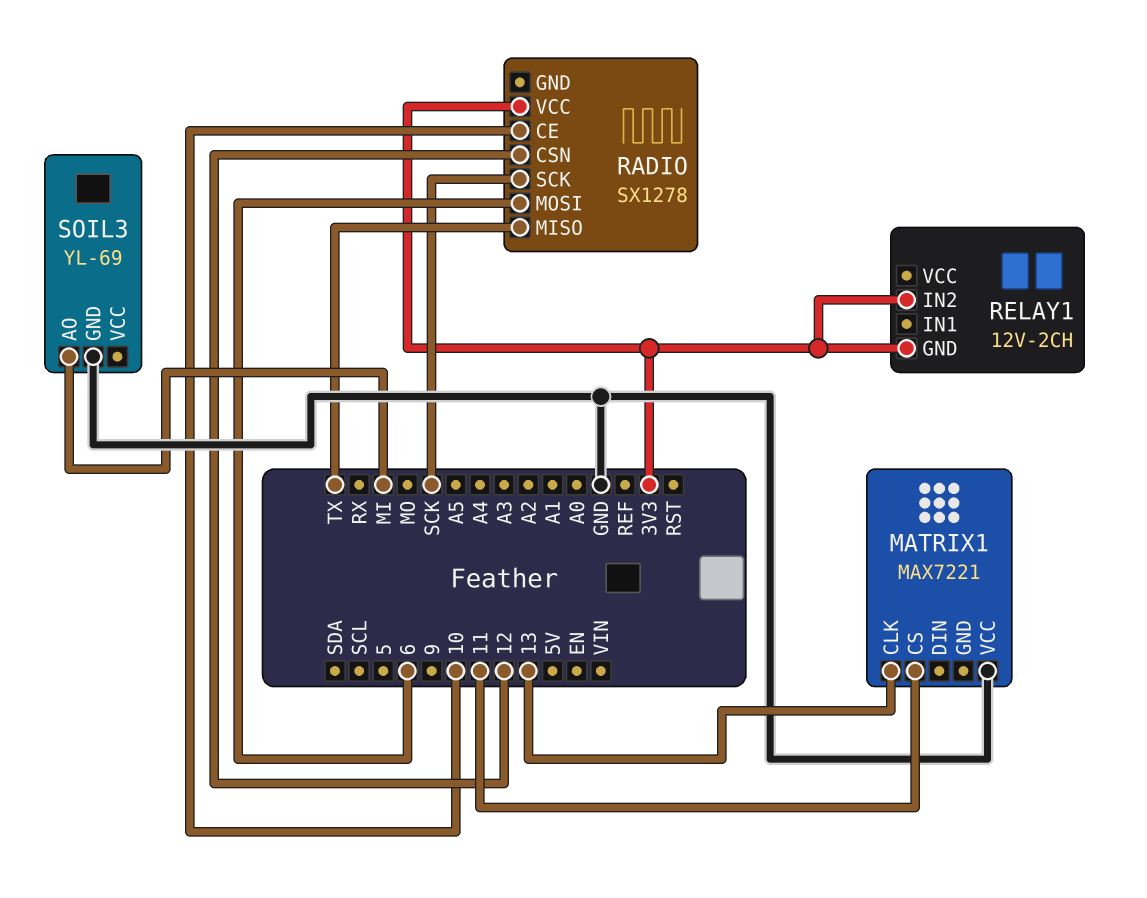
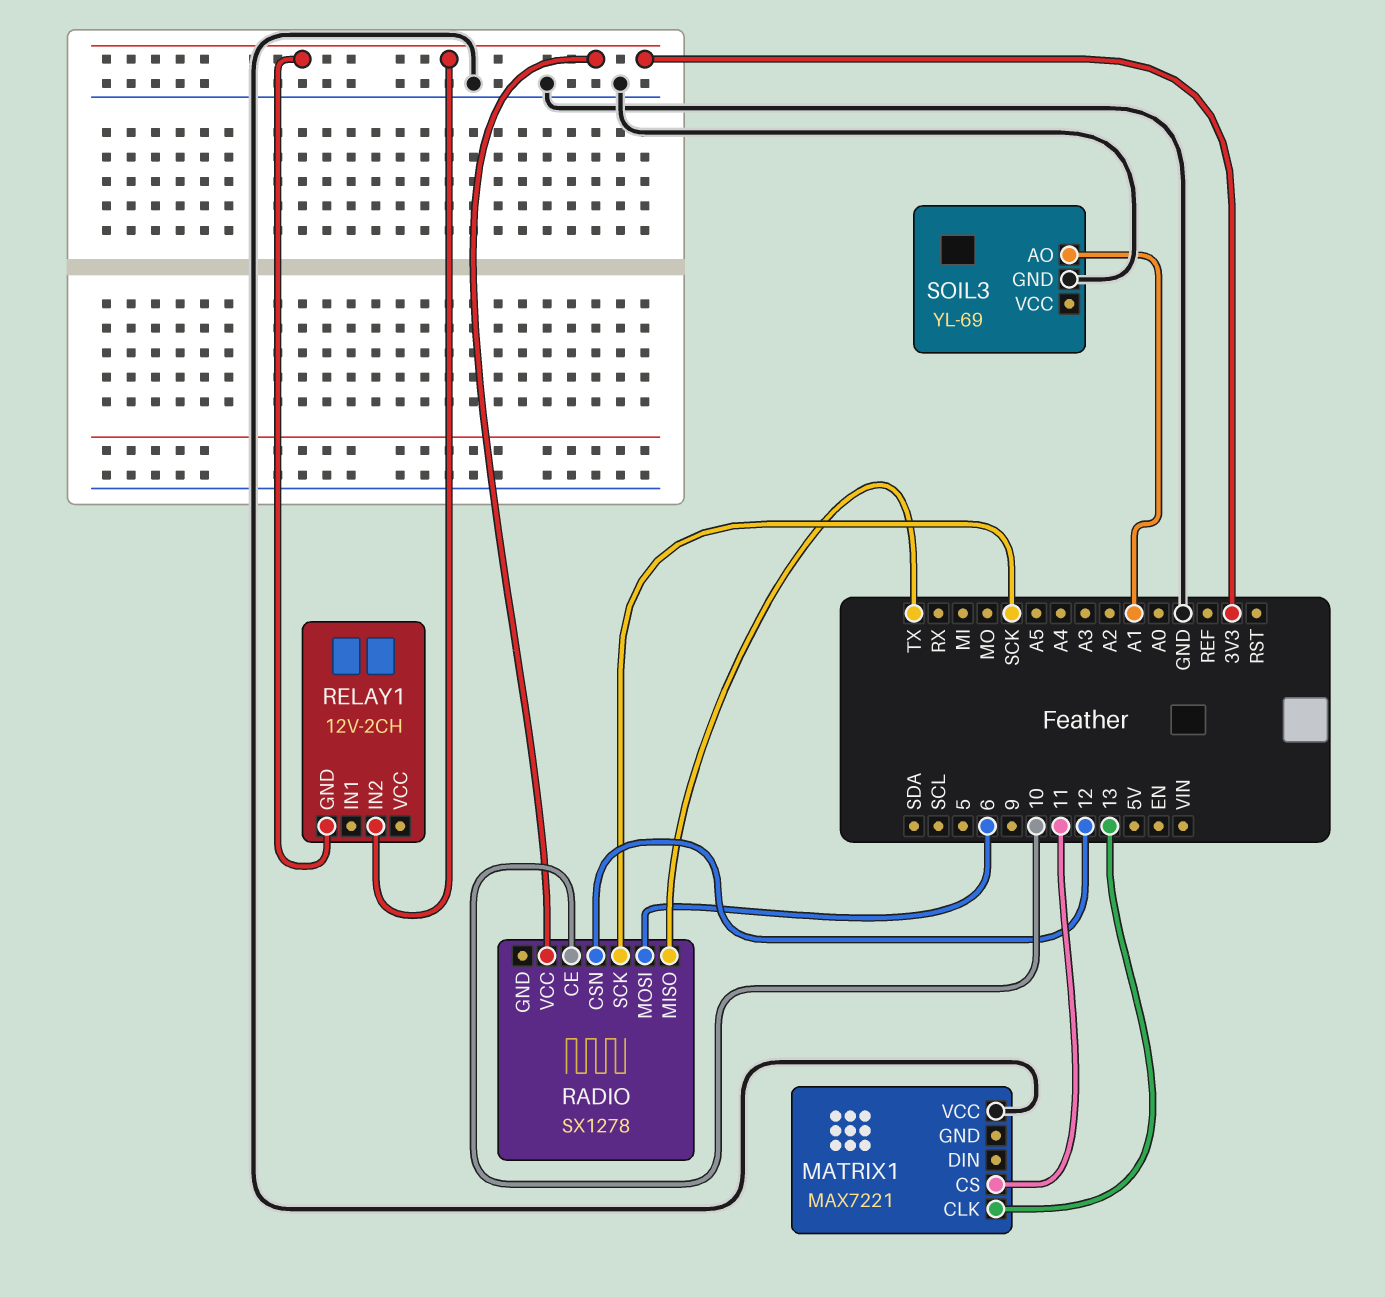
SOIL3 pin AO: MI -> A1

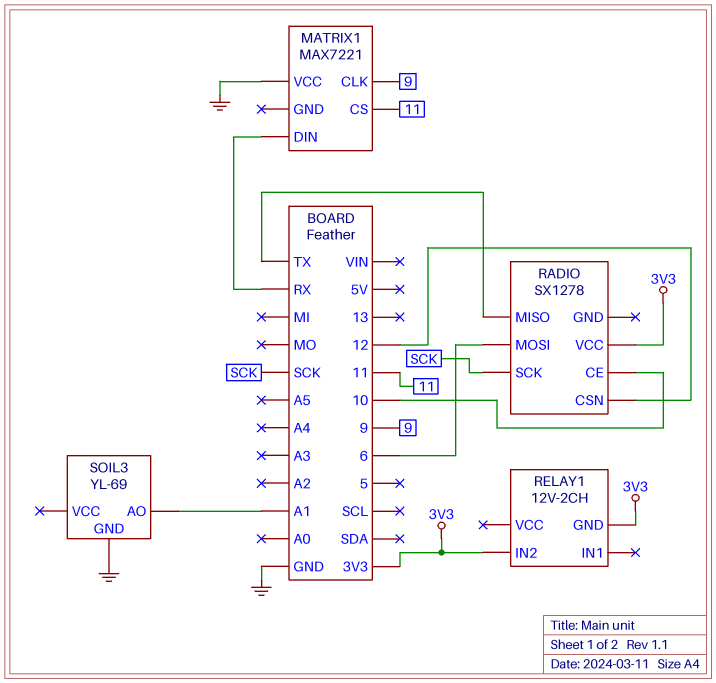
MATRIX1 pin CLK: 13 -> 9
MATRIX1 pin DIN: none -> RX

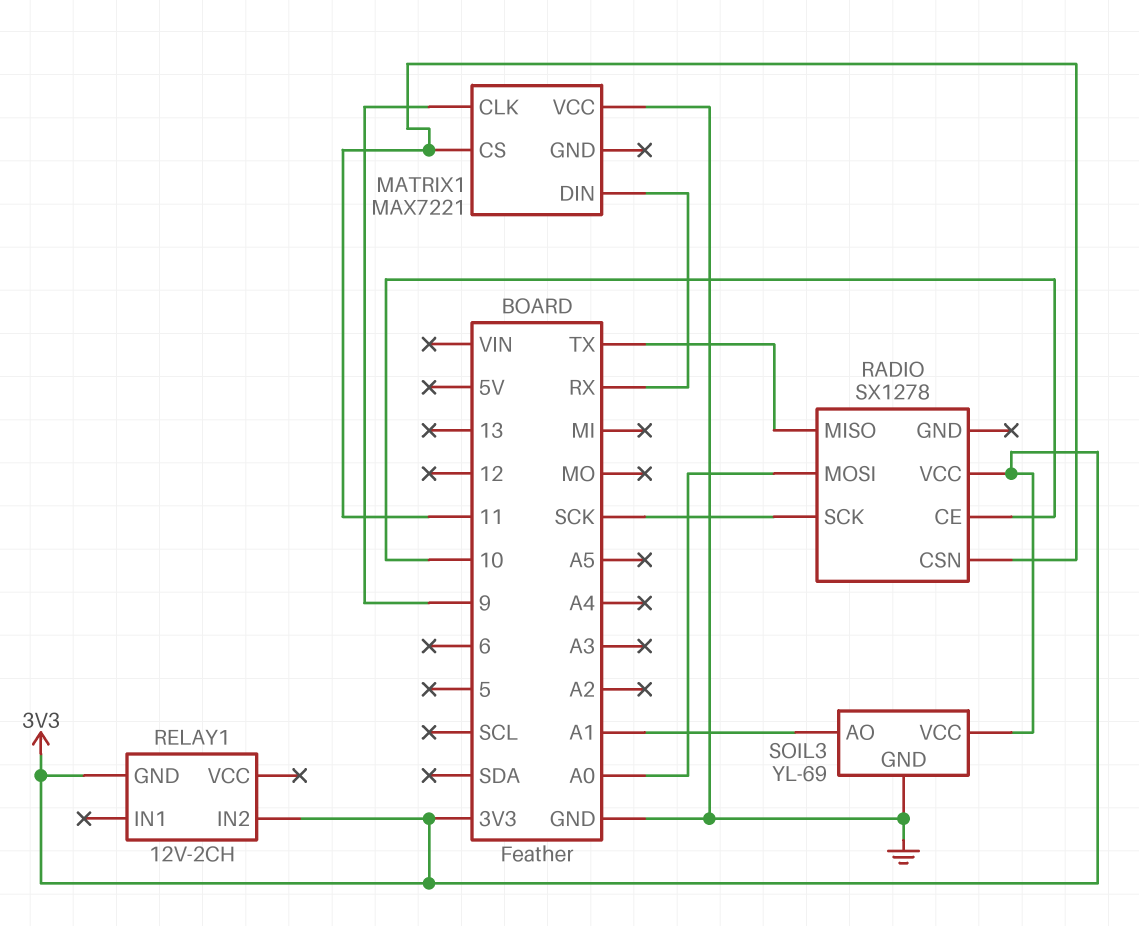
RADIO pin CSN: 12 -> 11
RADIO pin MOSI: 6 -> A0
SOIL3 pin VCC: none -> 3V3

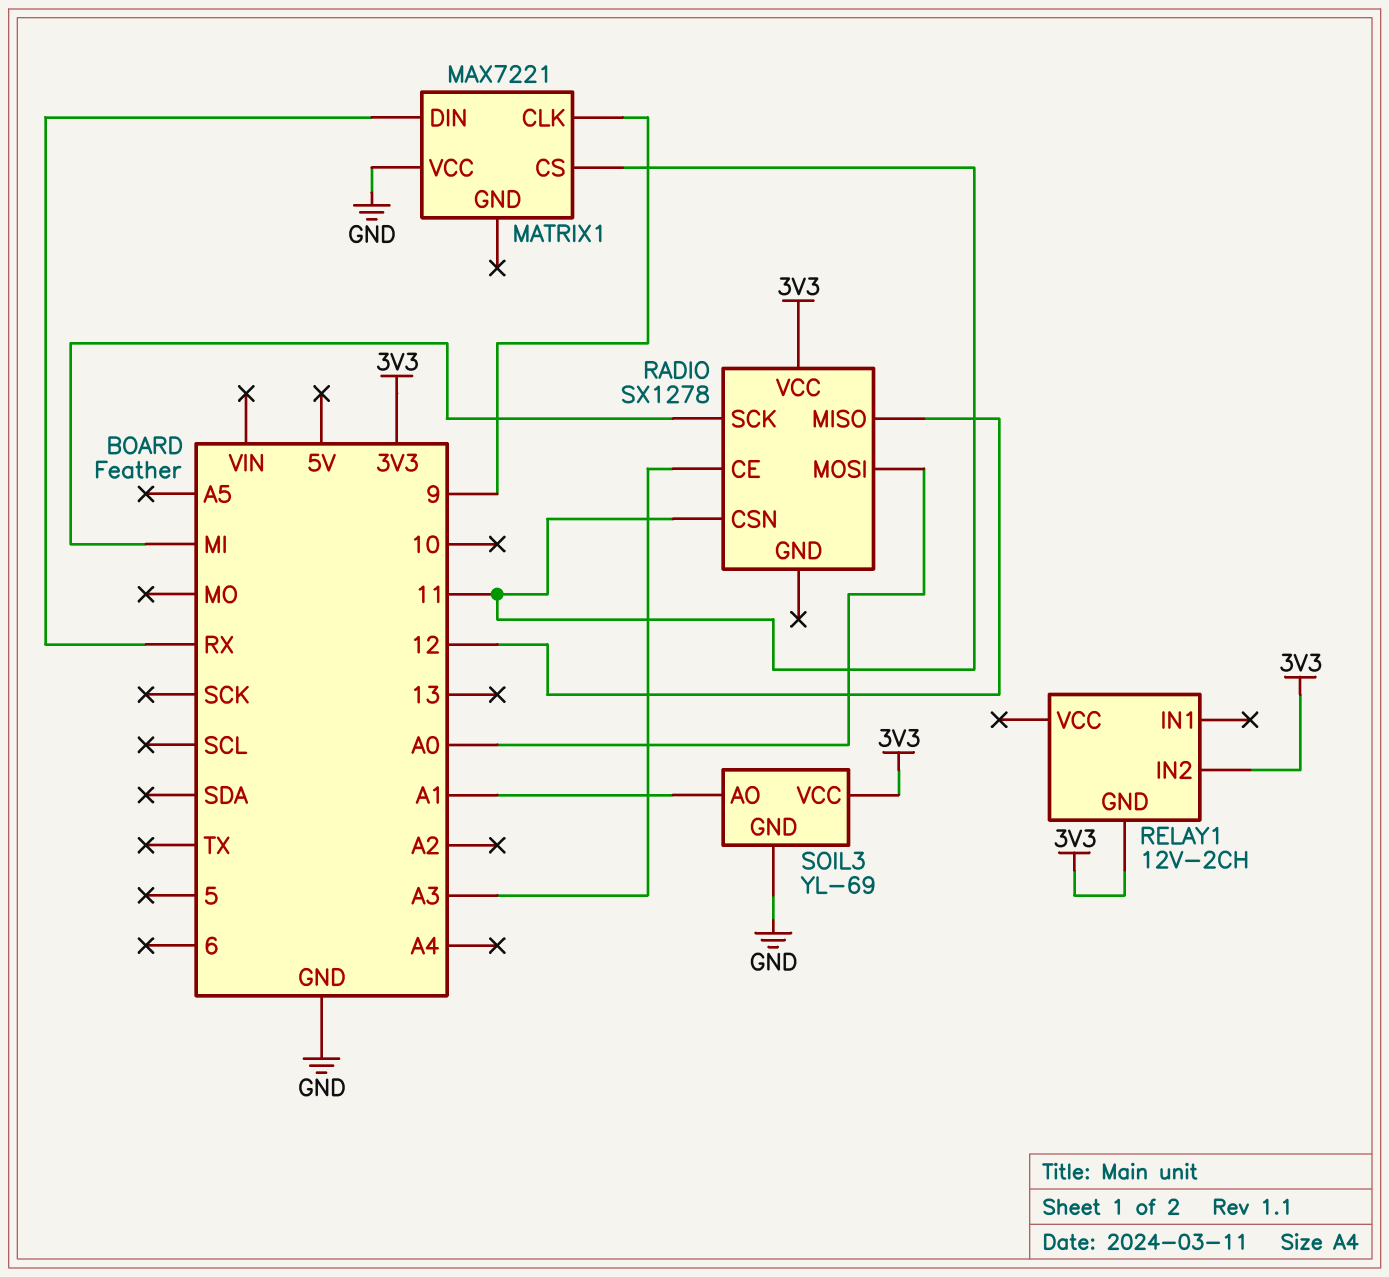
RADIO pin CE: 10 -> A3
RADIO pin MISO: TX -> 12
RADIO pin SCK: SCK -> MI

